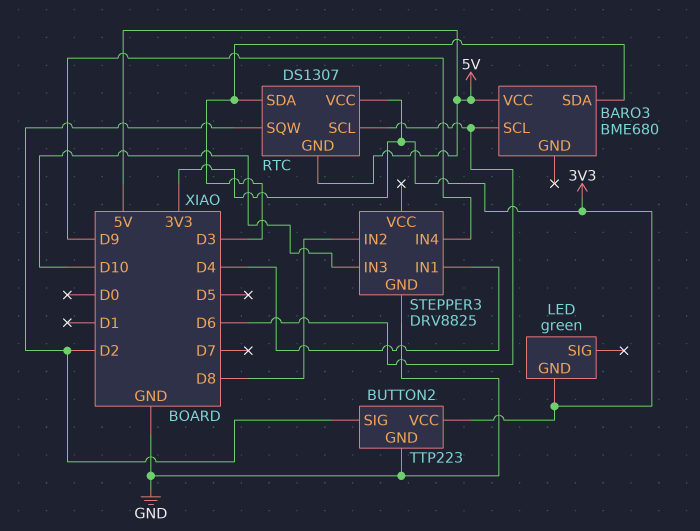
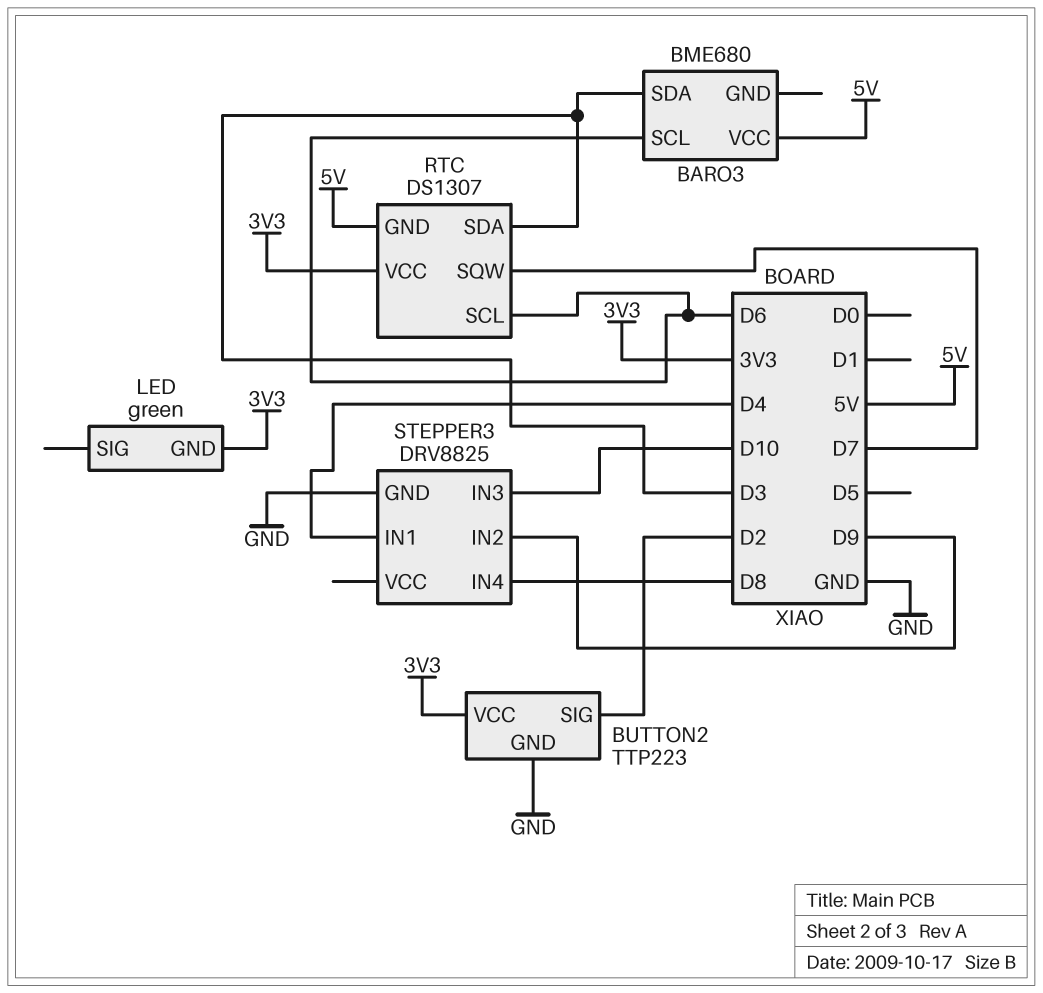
RTC pin SQW: D2 -> D7
STEPPER3 pin IN2: D8 -> D9
STEPPER3 pin IN4: D9 -> D8

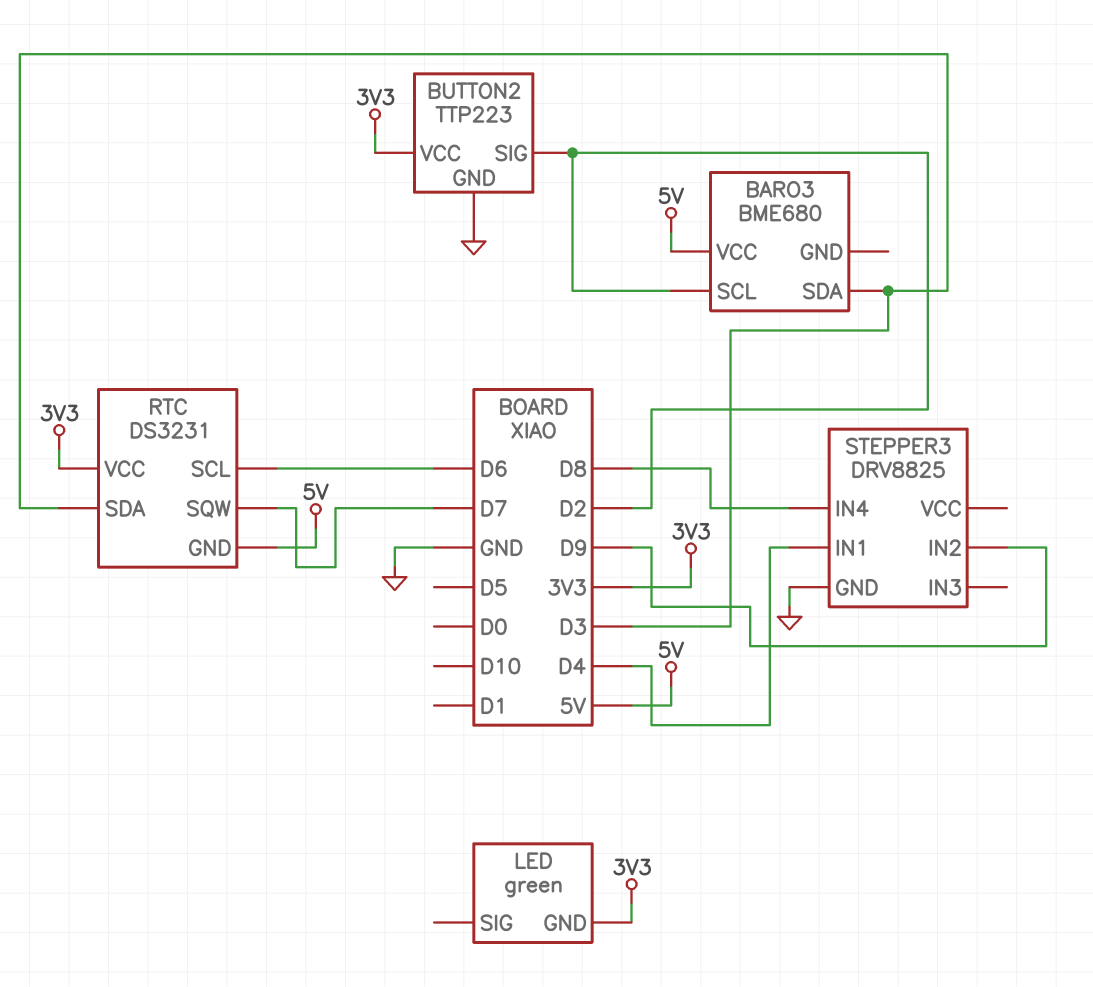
BARO3 pin SCL: D6 -> D2
RTC: DS1307 -> DS3231
STEPPER3 pin IN3: D10 -> none

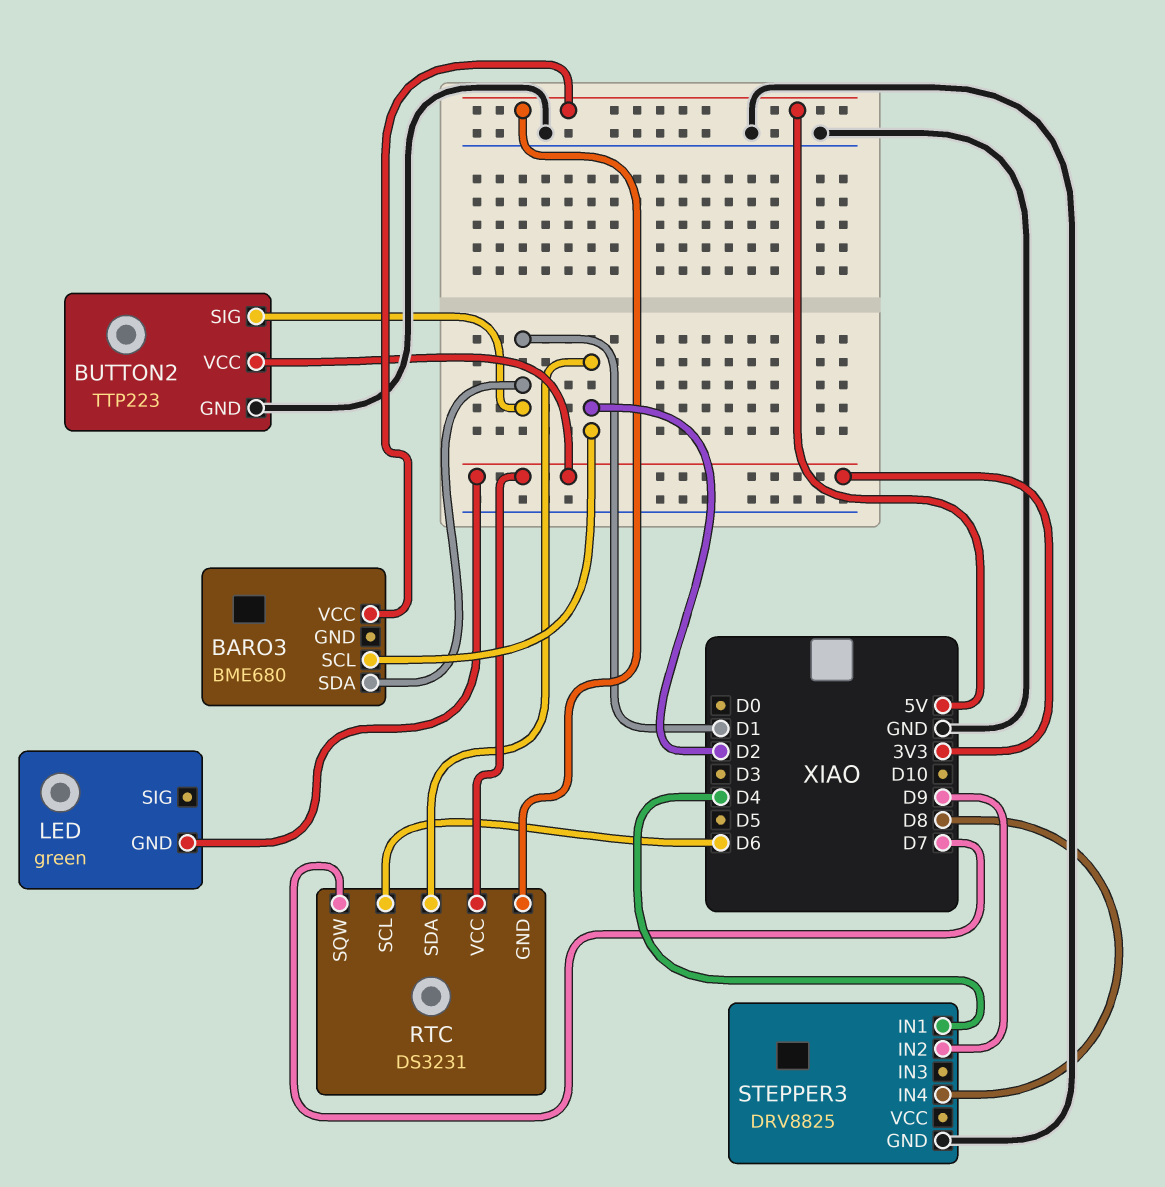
BARO3 pin SDA: D3 -> D1
BUTTON2 pin SIG: D2 -> D1
RTC pin SDA: D3 -> D2

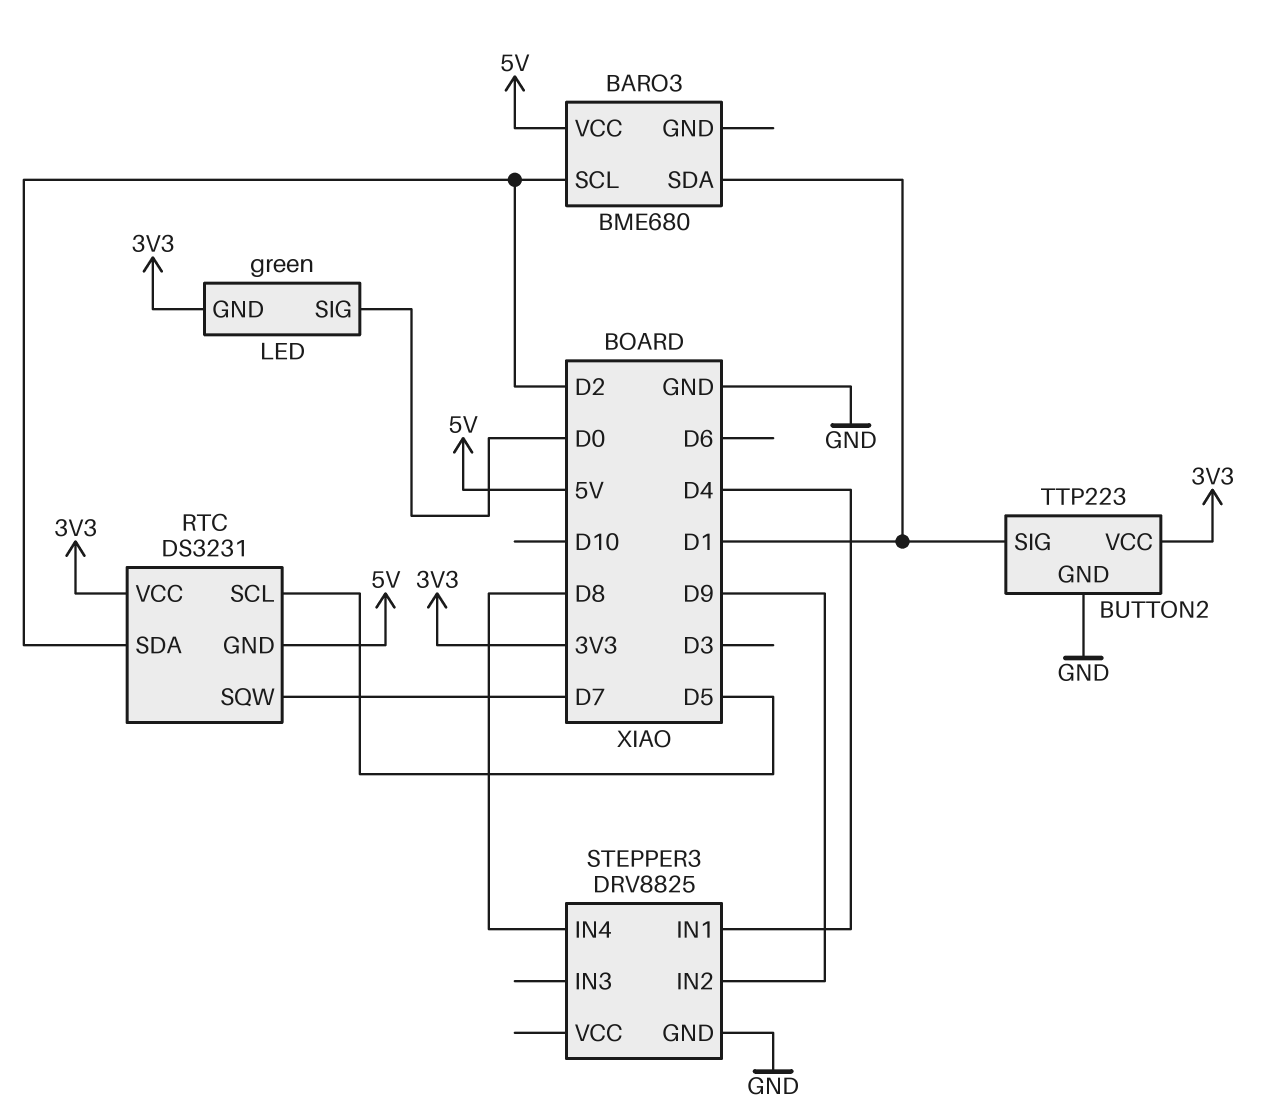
LED pin SIG: none -> D0
RTC pin SCL: D6 -> D5

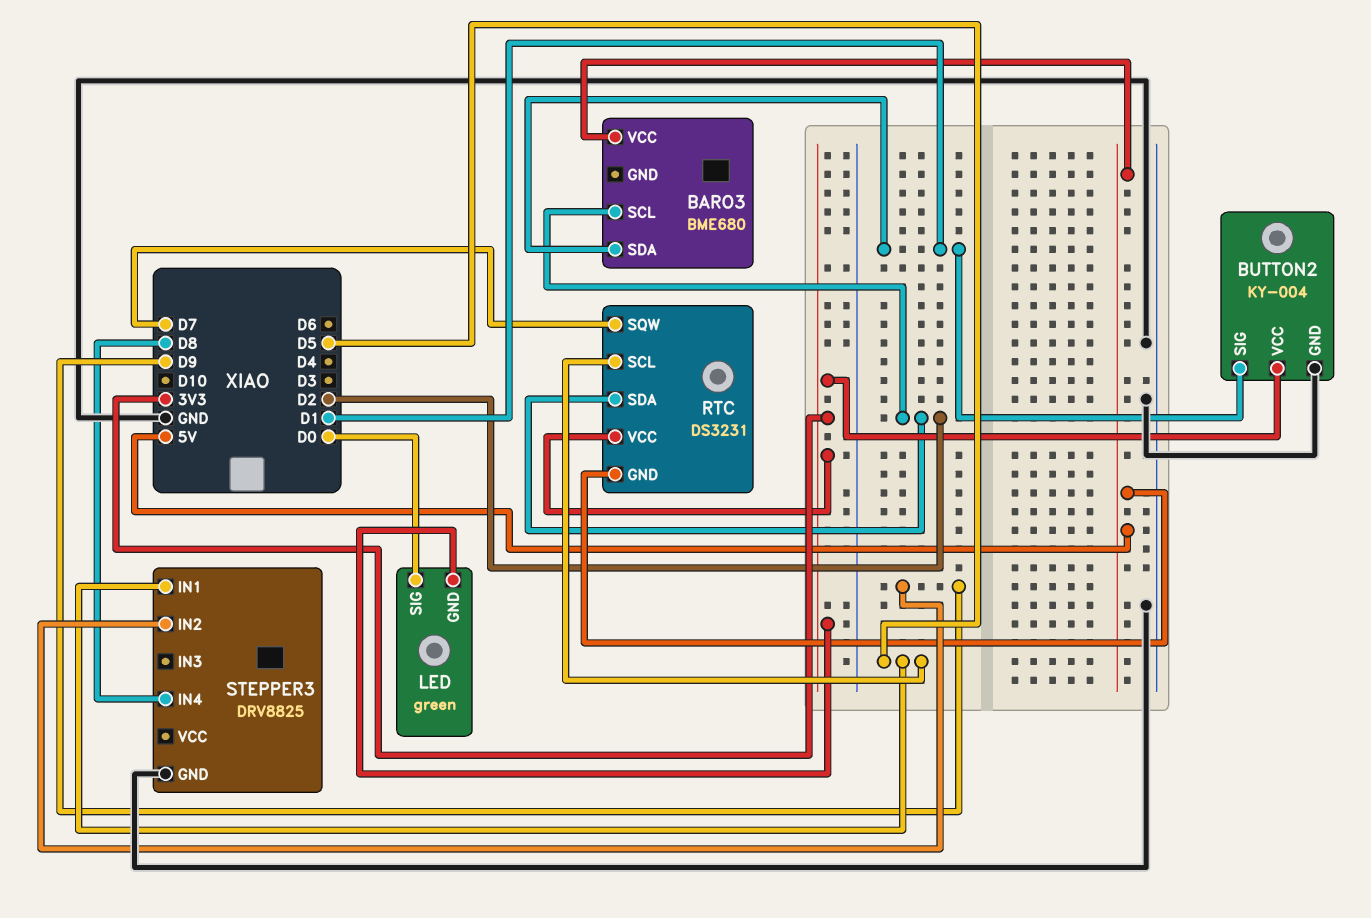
BUTTON2: TTP223 -> KY-004
STEPPER3 pin IN1: D4 -> D5

